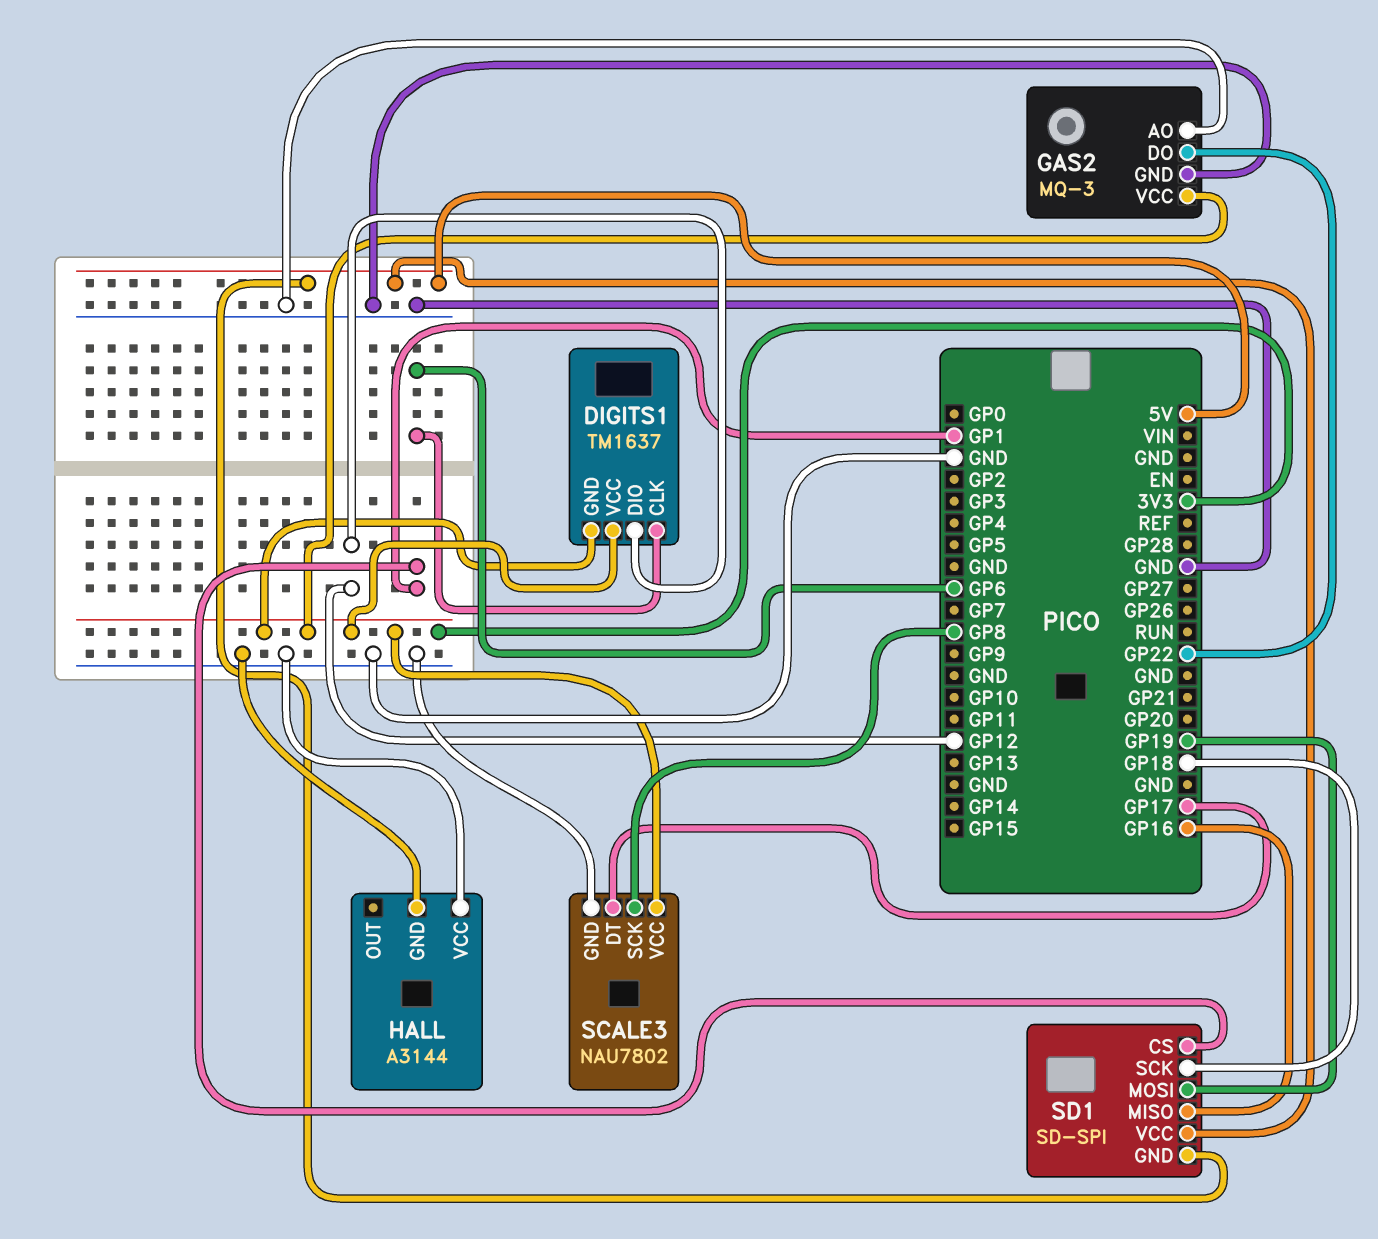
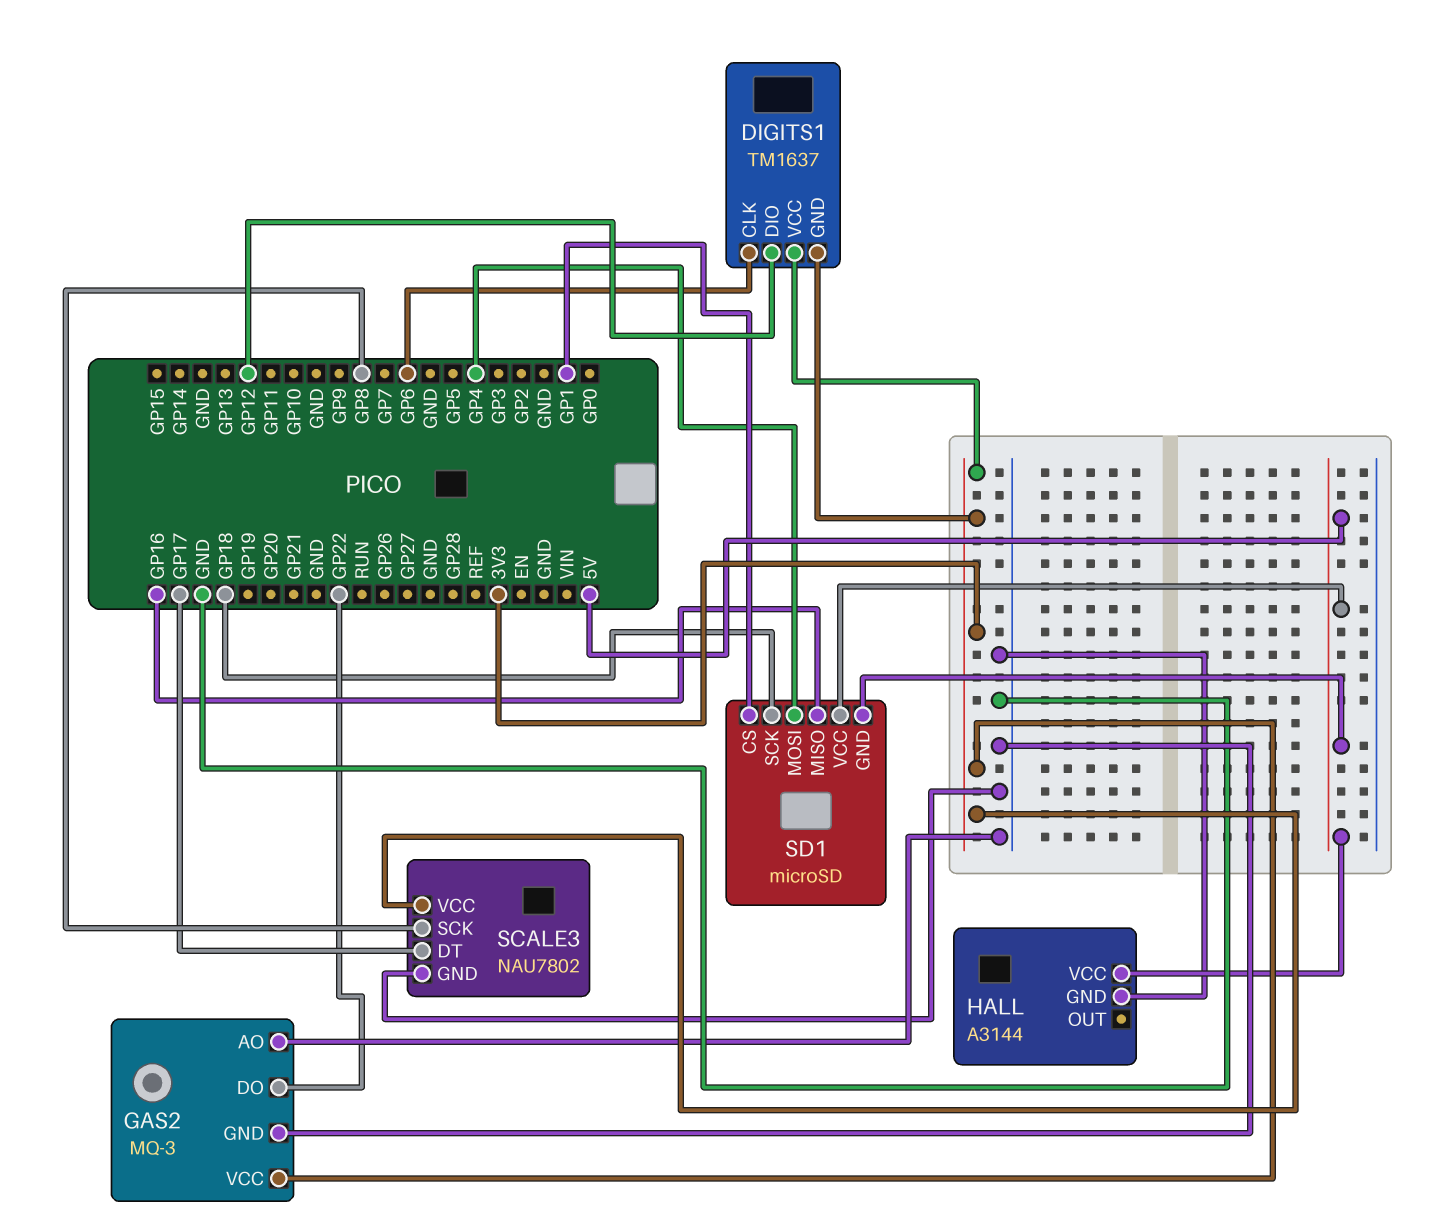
HALL pin VCC: GND -> 5V
SD1: SD-SPI -> microSD
SD1 pin MOSI: GP19 -> GP4

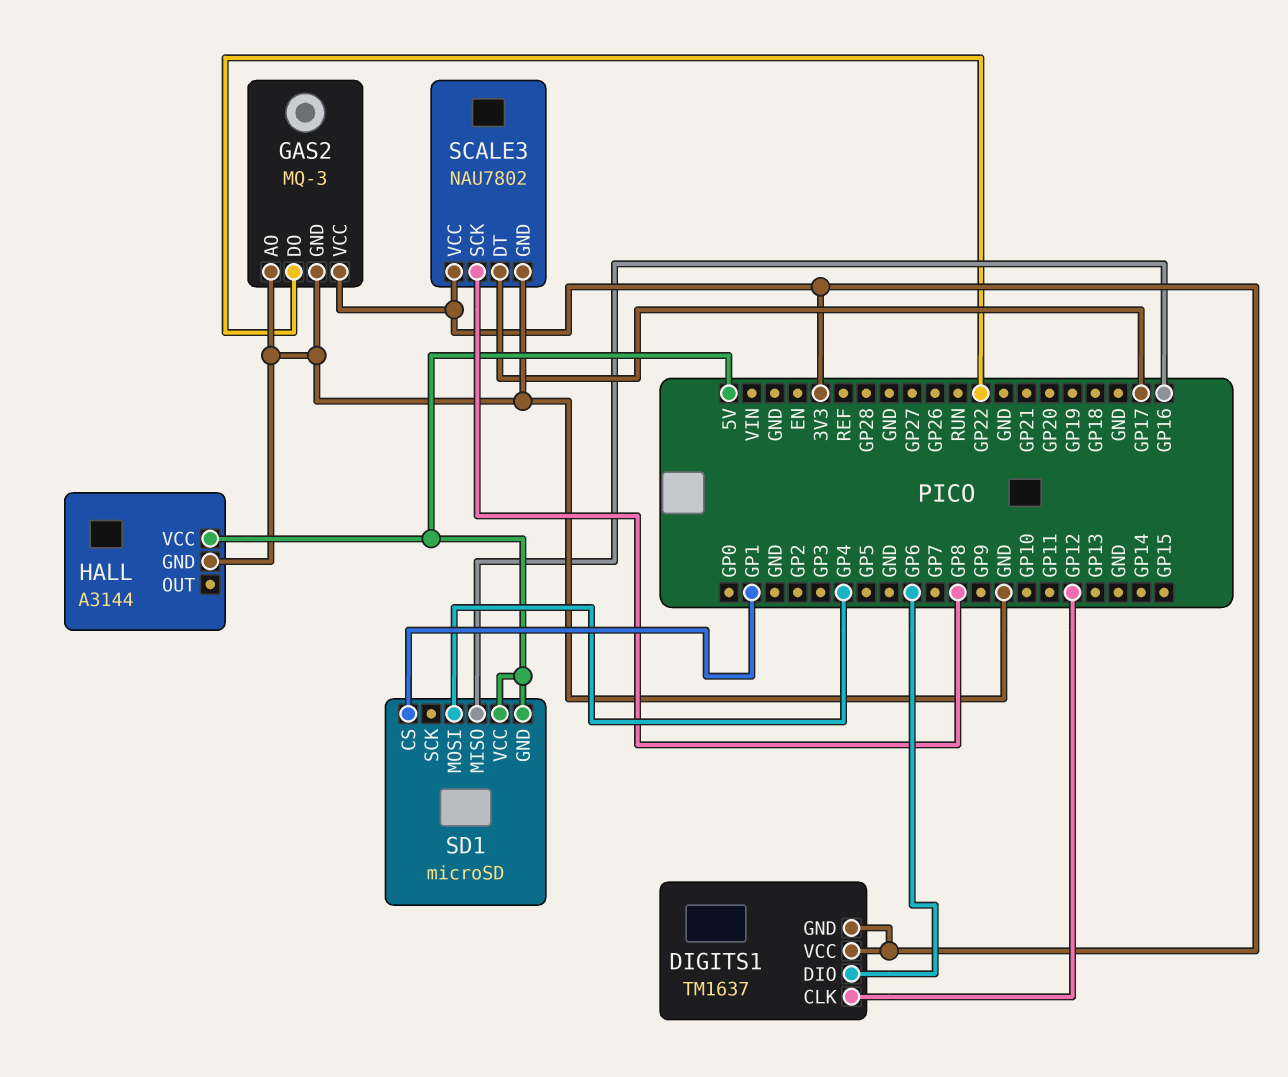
DIGITS1 pin CLK: GP6 -> GP12
DIGITS1 pin DIO: GP12 -> GP6
SD1 pin SCK: GP18 -> none

